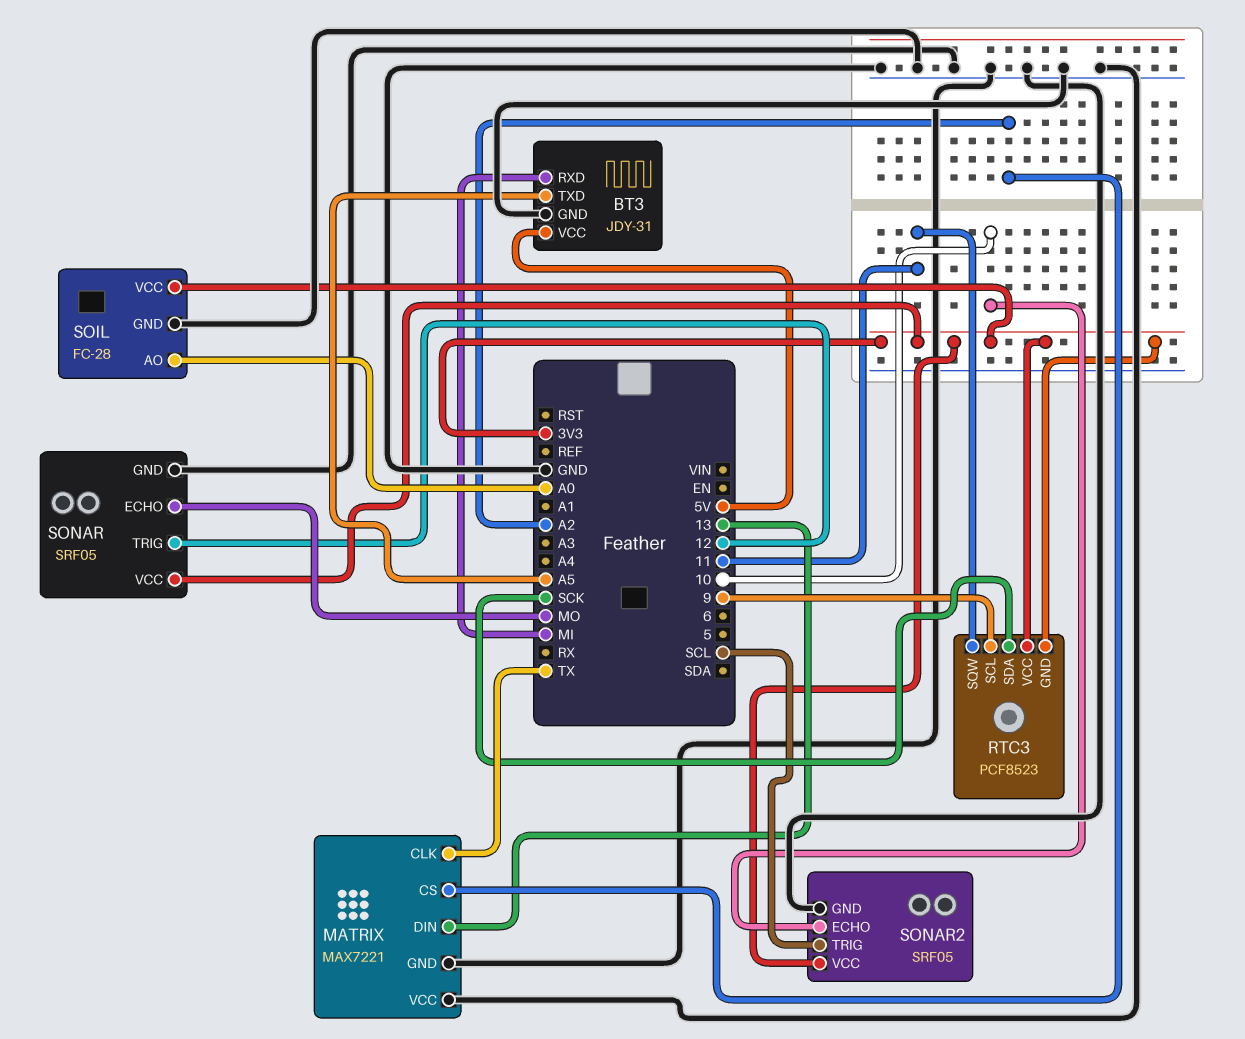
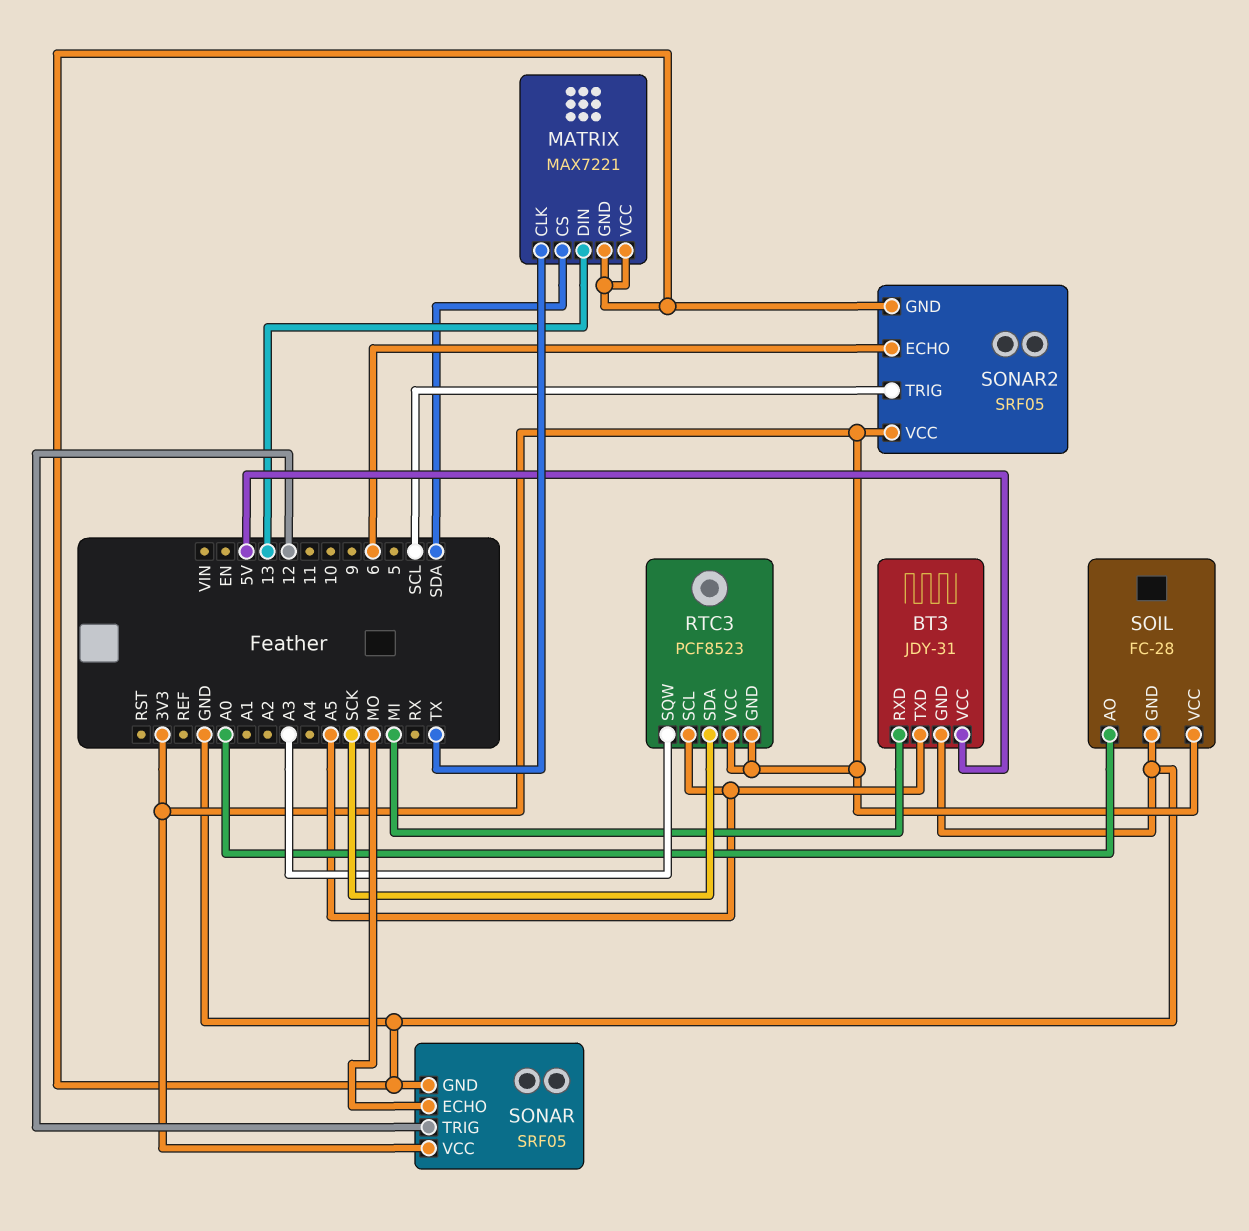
MATRIX pin CS: A2 -> SDA
RTC3 pin SCL: 9 -> A5
RTC3 pin SQW: 11 -> A3
SONAR2 pin ECHO: 10 -> 6

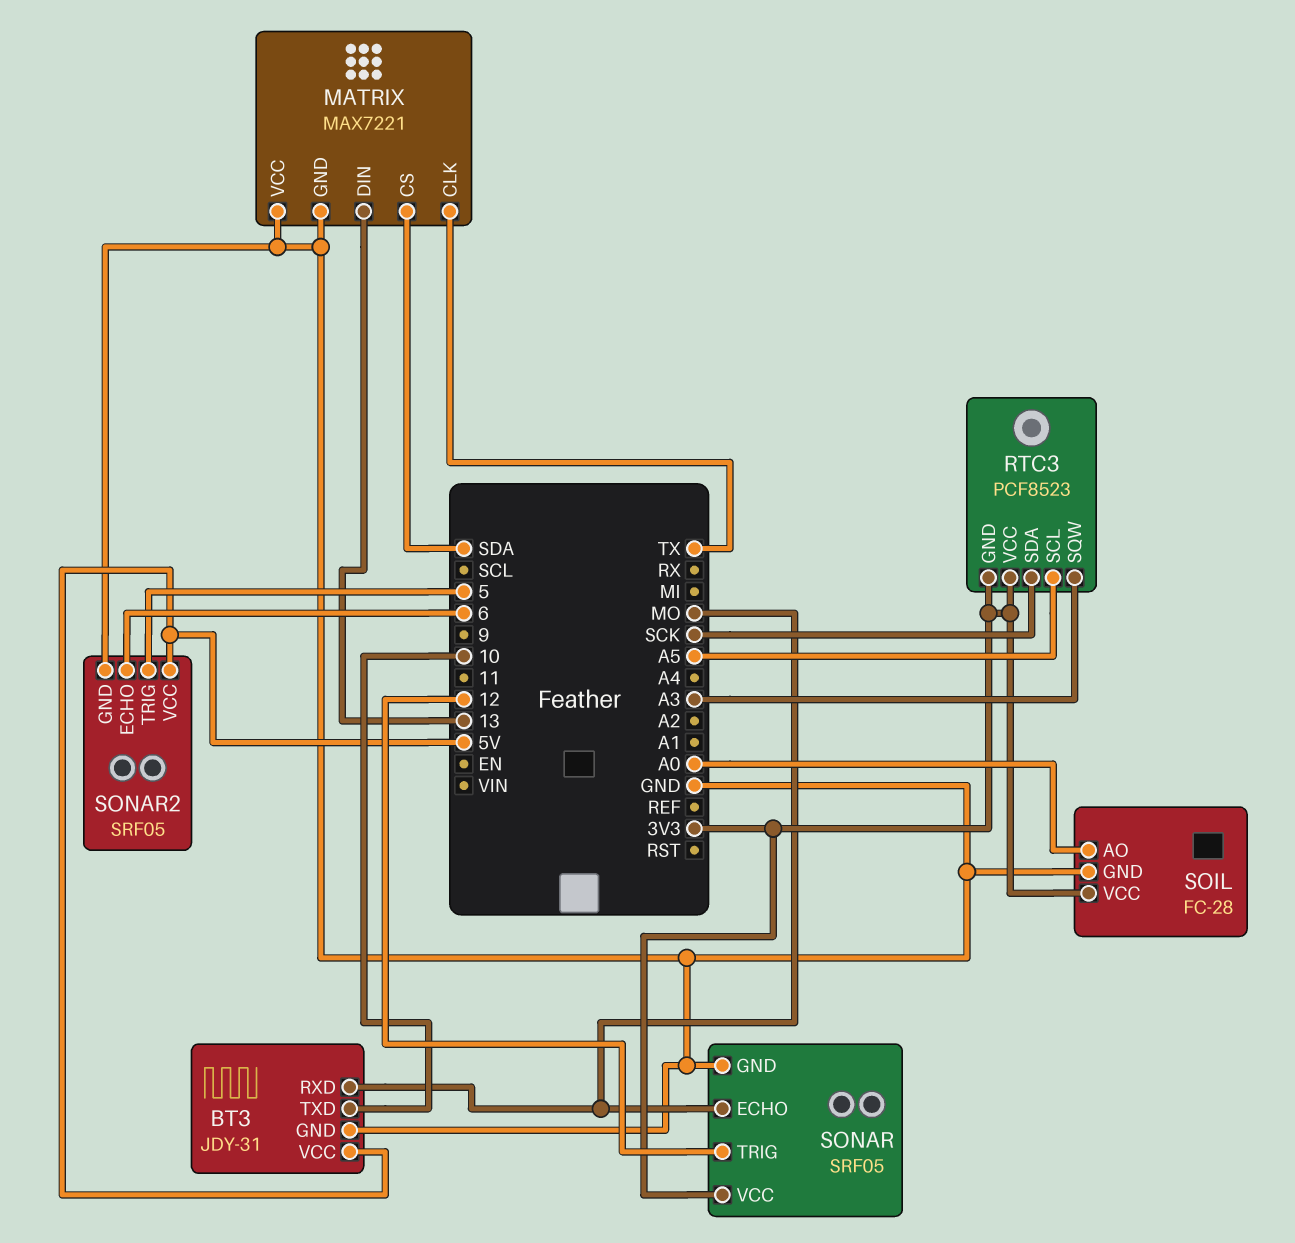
BT3 pin RXD: MI -> MO
BT3 pin TXD: A5 -> 10
SONAR2 pin TRIG: SCL -> 5
SONAR2 pin VCC: 3V3 -> 5V

